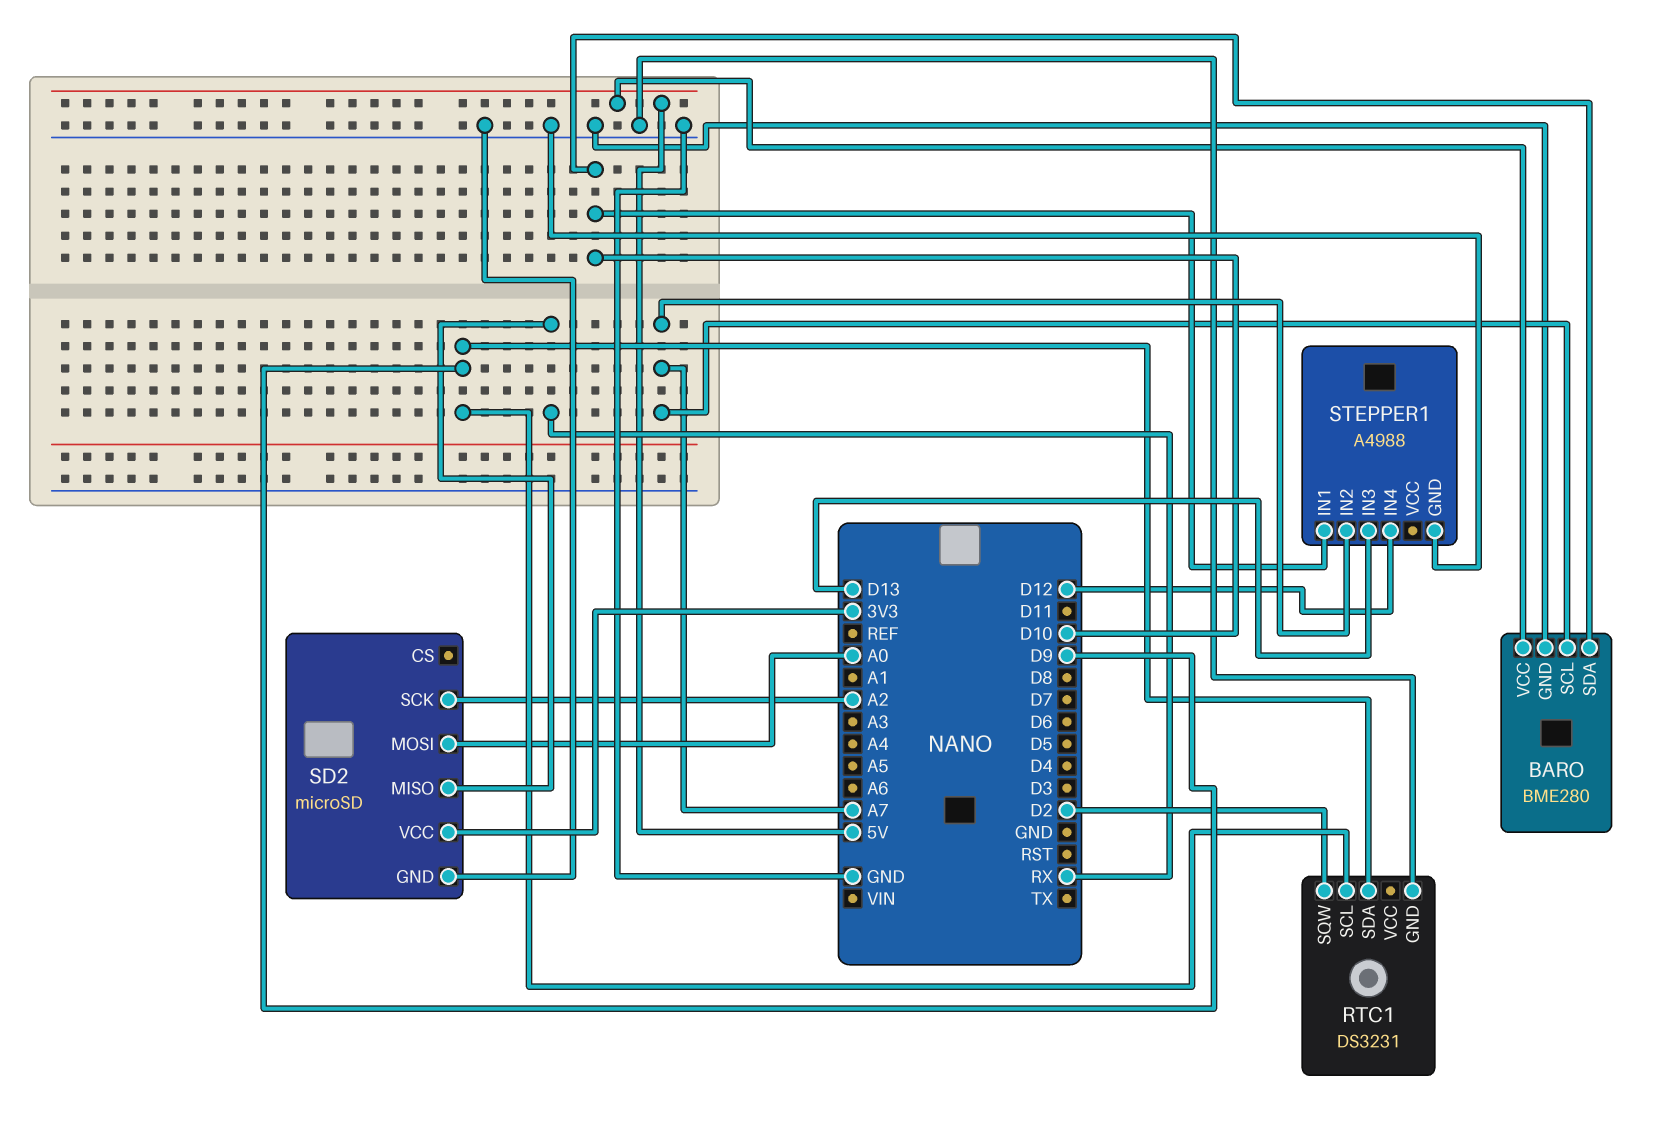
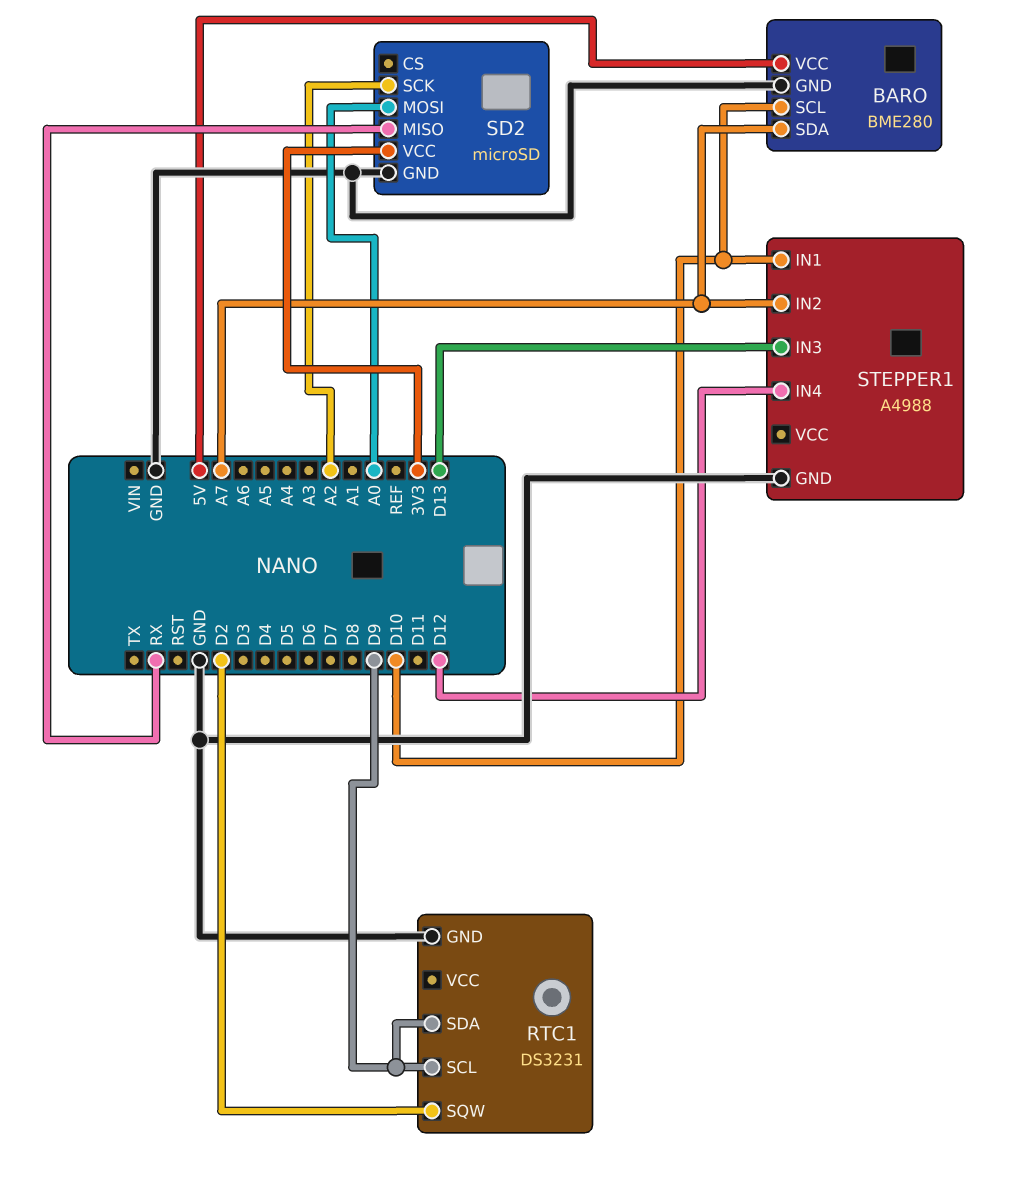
BARO pin SCL: A7 -> D10
BARO pin SDA: D10 -> A7

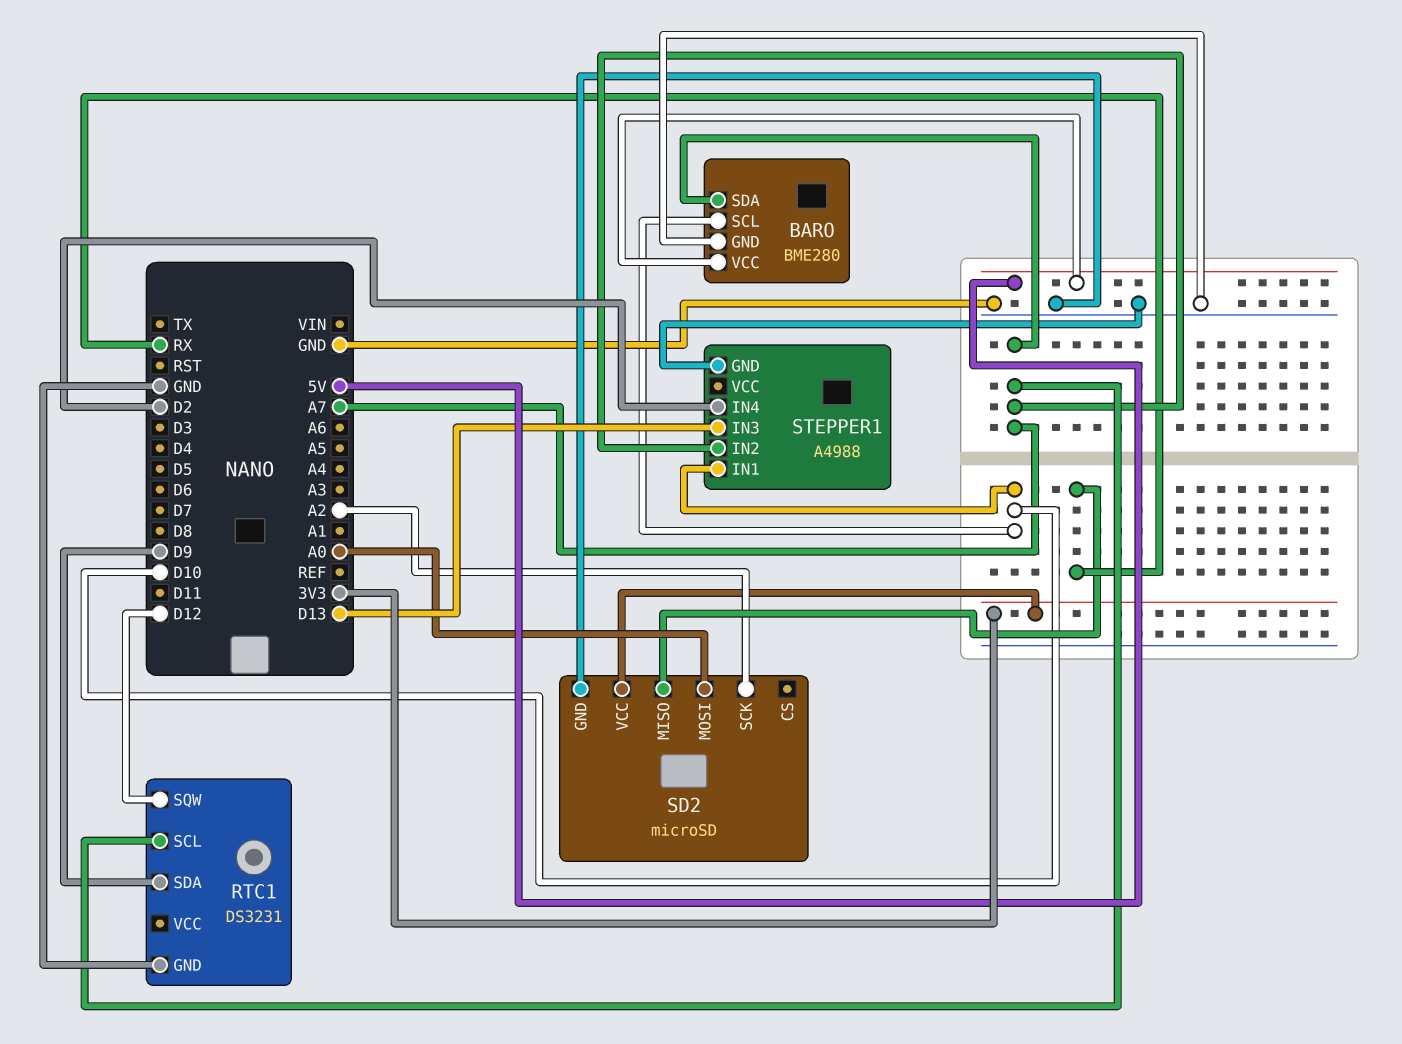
RTC1 pin SCL: D9 -> A7
RTC1 pin SQW: D2 -> D12
STEPPER1 pin IN4: D12 -> D2

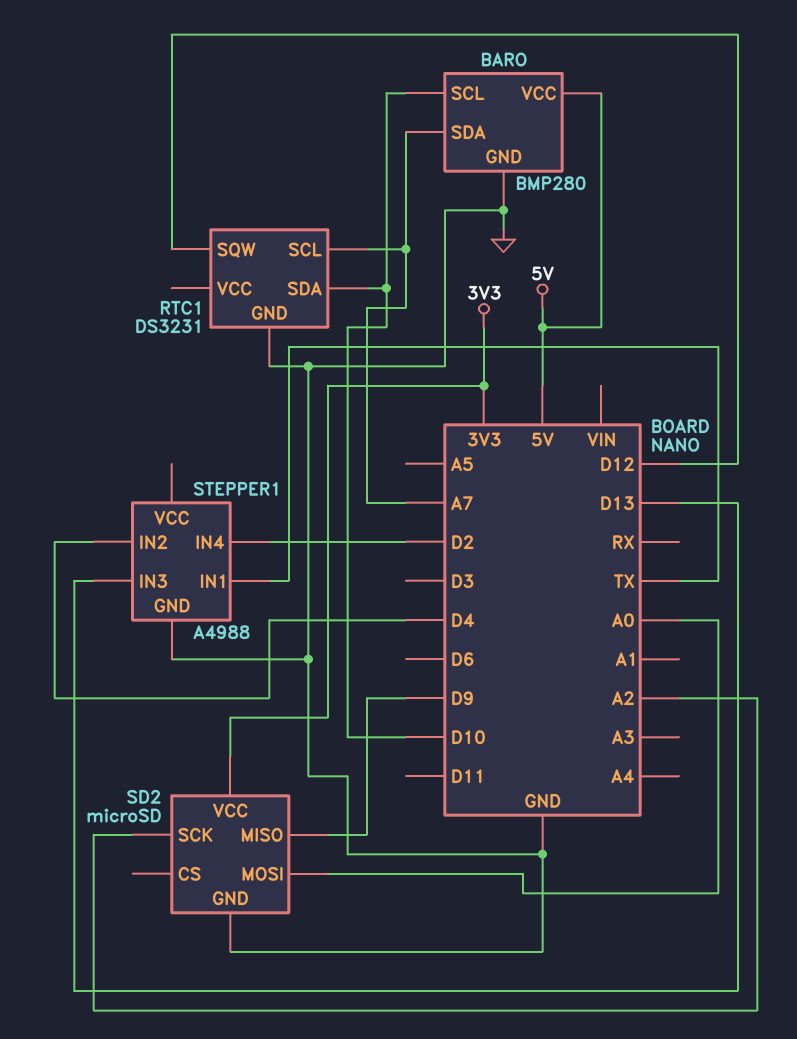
BARO: BME280 -> BMP280
RTC1 pin SDA: D9 -> D10
SD2 pin MISO: RX -> D9
STEPPER1 pin IN1: D10 -> TX
STEPPER1 pin IN2: A7 -> D4

